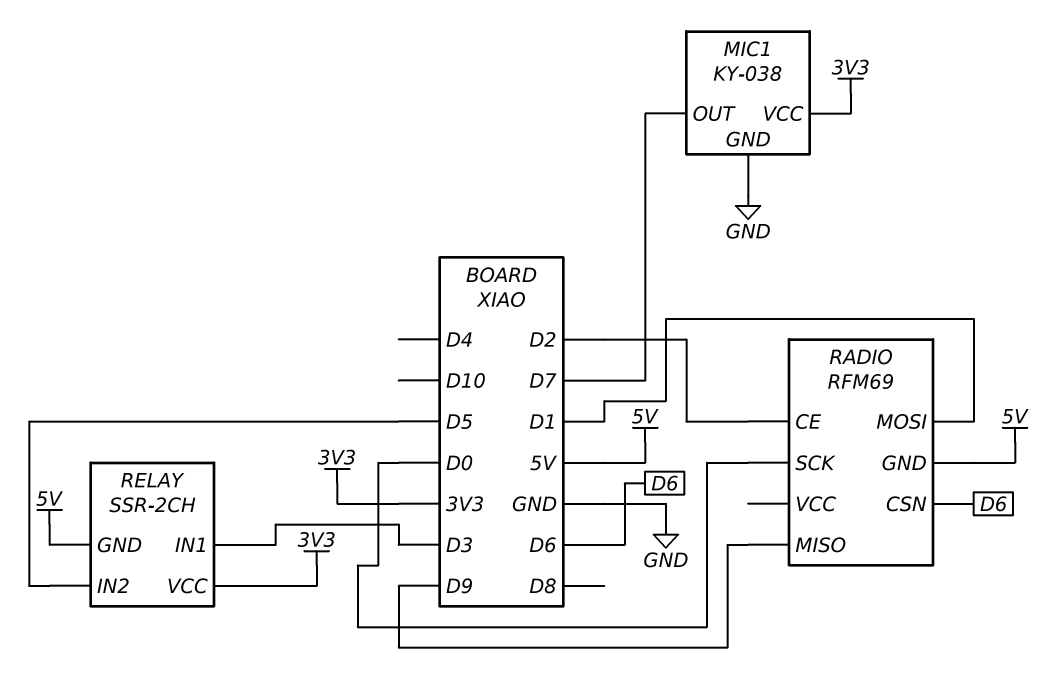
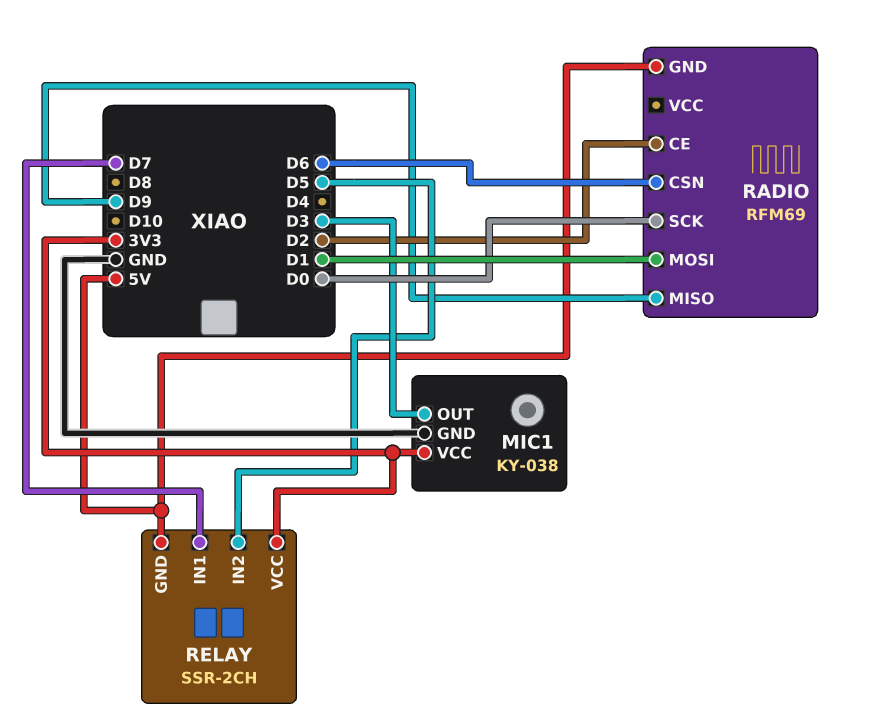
MIC1 pin OUT: D7 -> D3
RELAY pin IN1: D3 -> D7

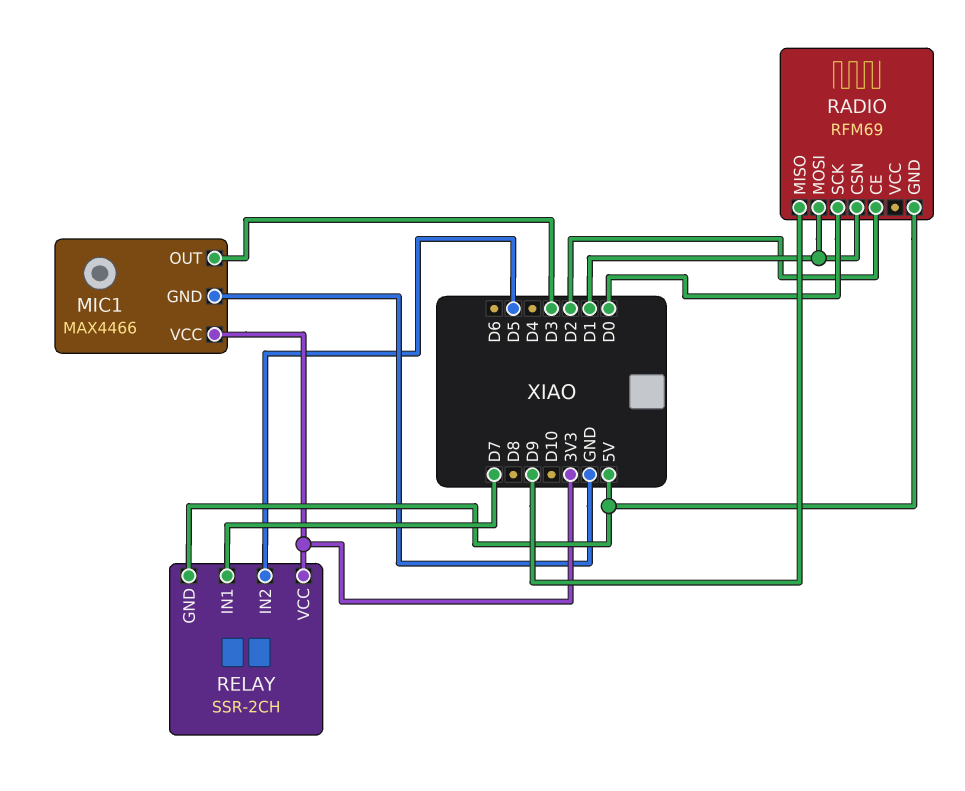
MIC1: KY-038 -> MAX4466
RADIO pin CSN: D6 -> D1

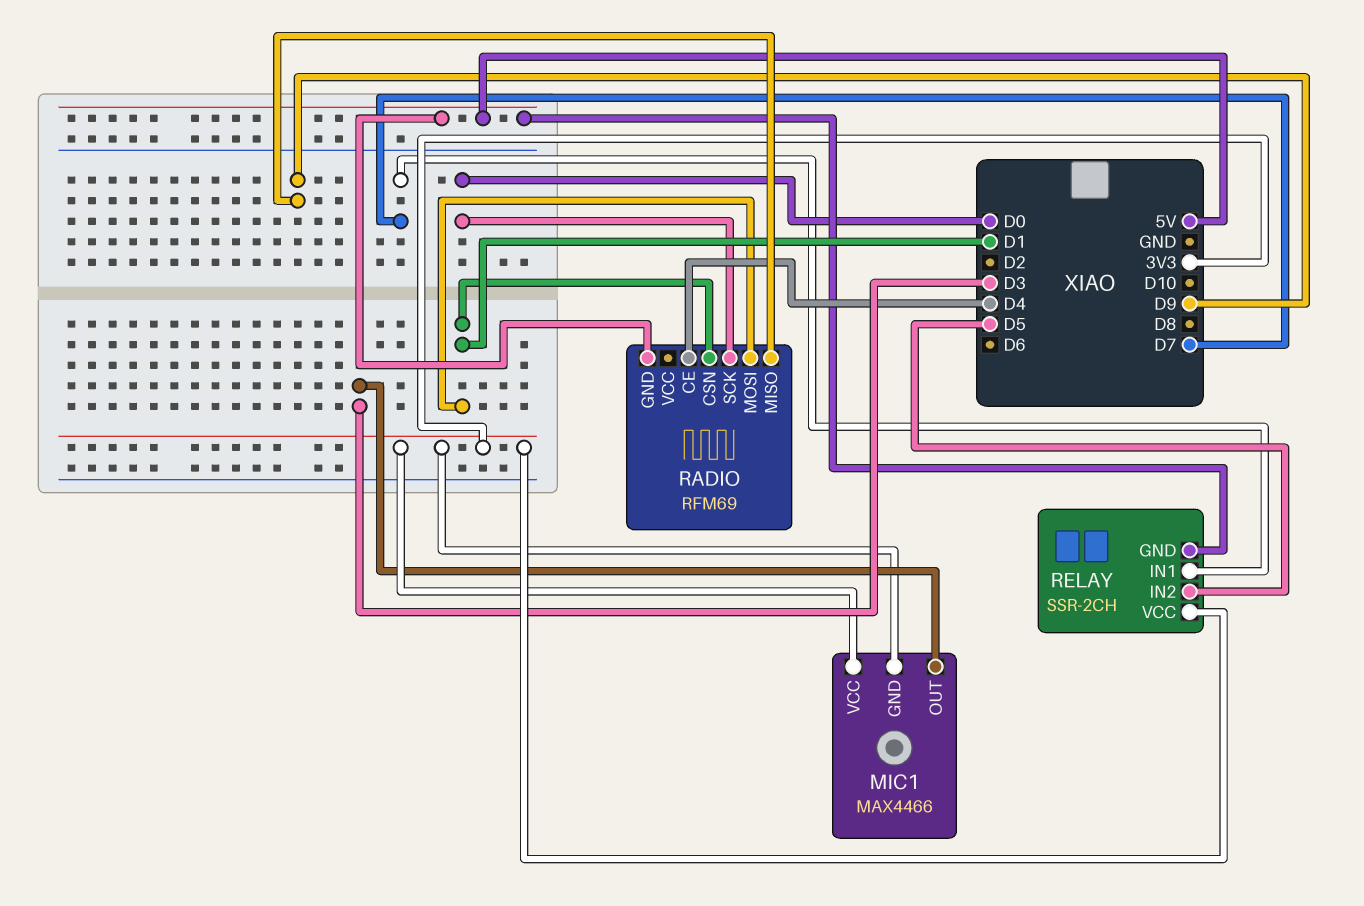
MIC1 pin GND: GND -> 3V3
RADIO pin CE: D2 -> D4

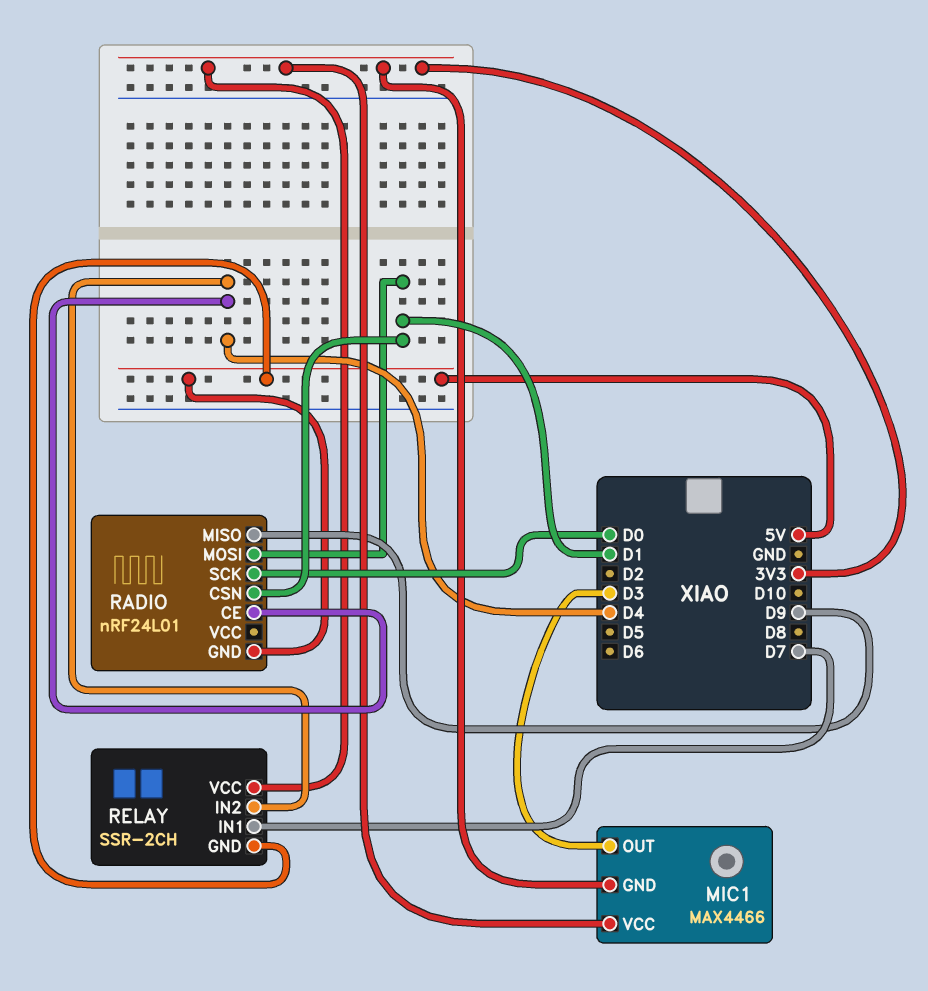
RADIO: RFM69 -> nRF24L01
RELAY pin IN2: D5 -> D4

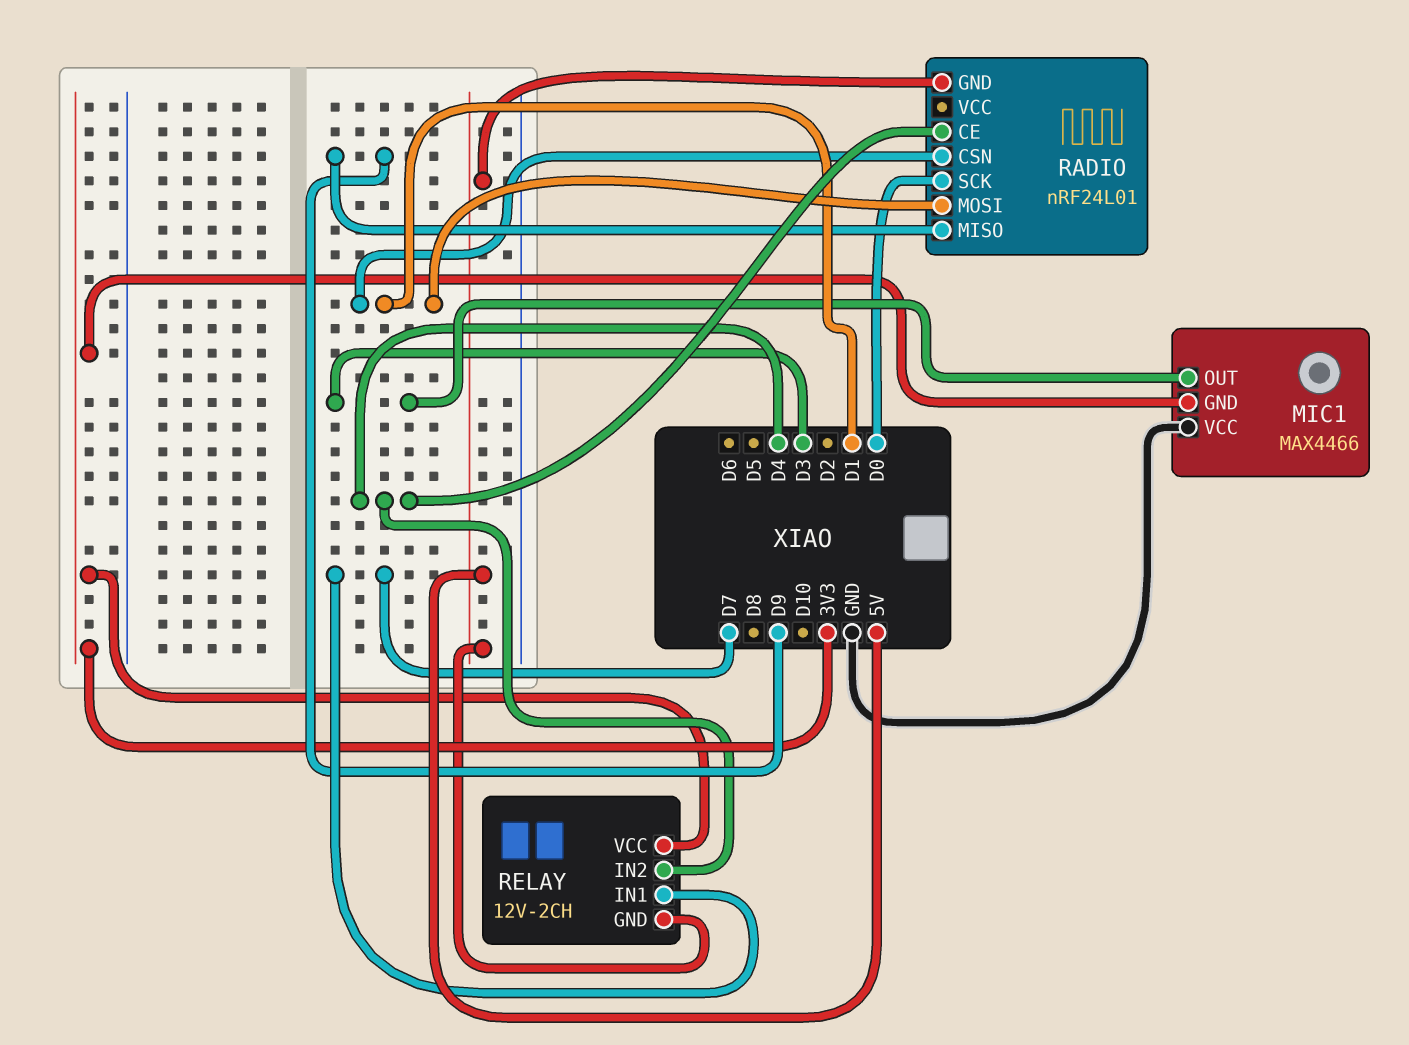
MIC1 pin VCC: 3V3 -> GND
RELAY: SSR-2CH -> 12V-2CH

